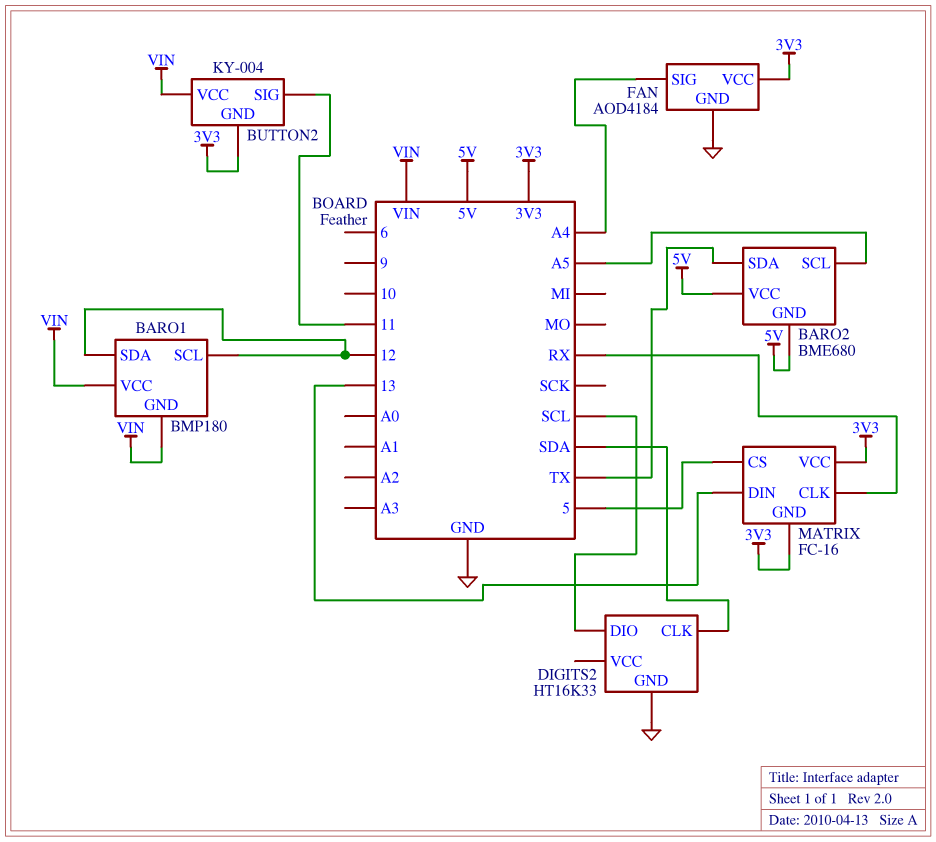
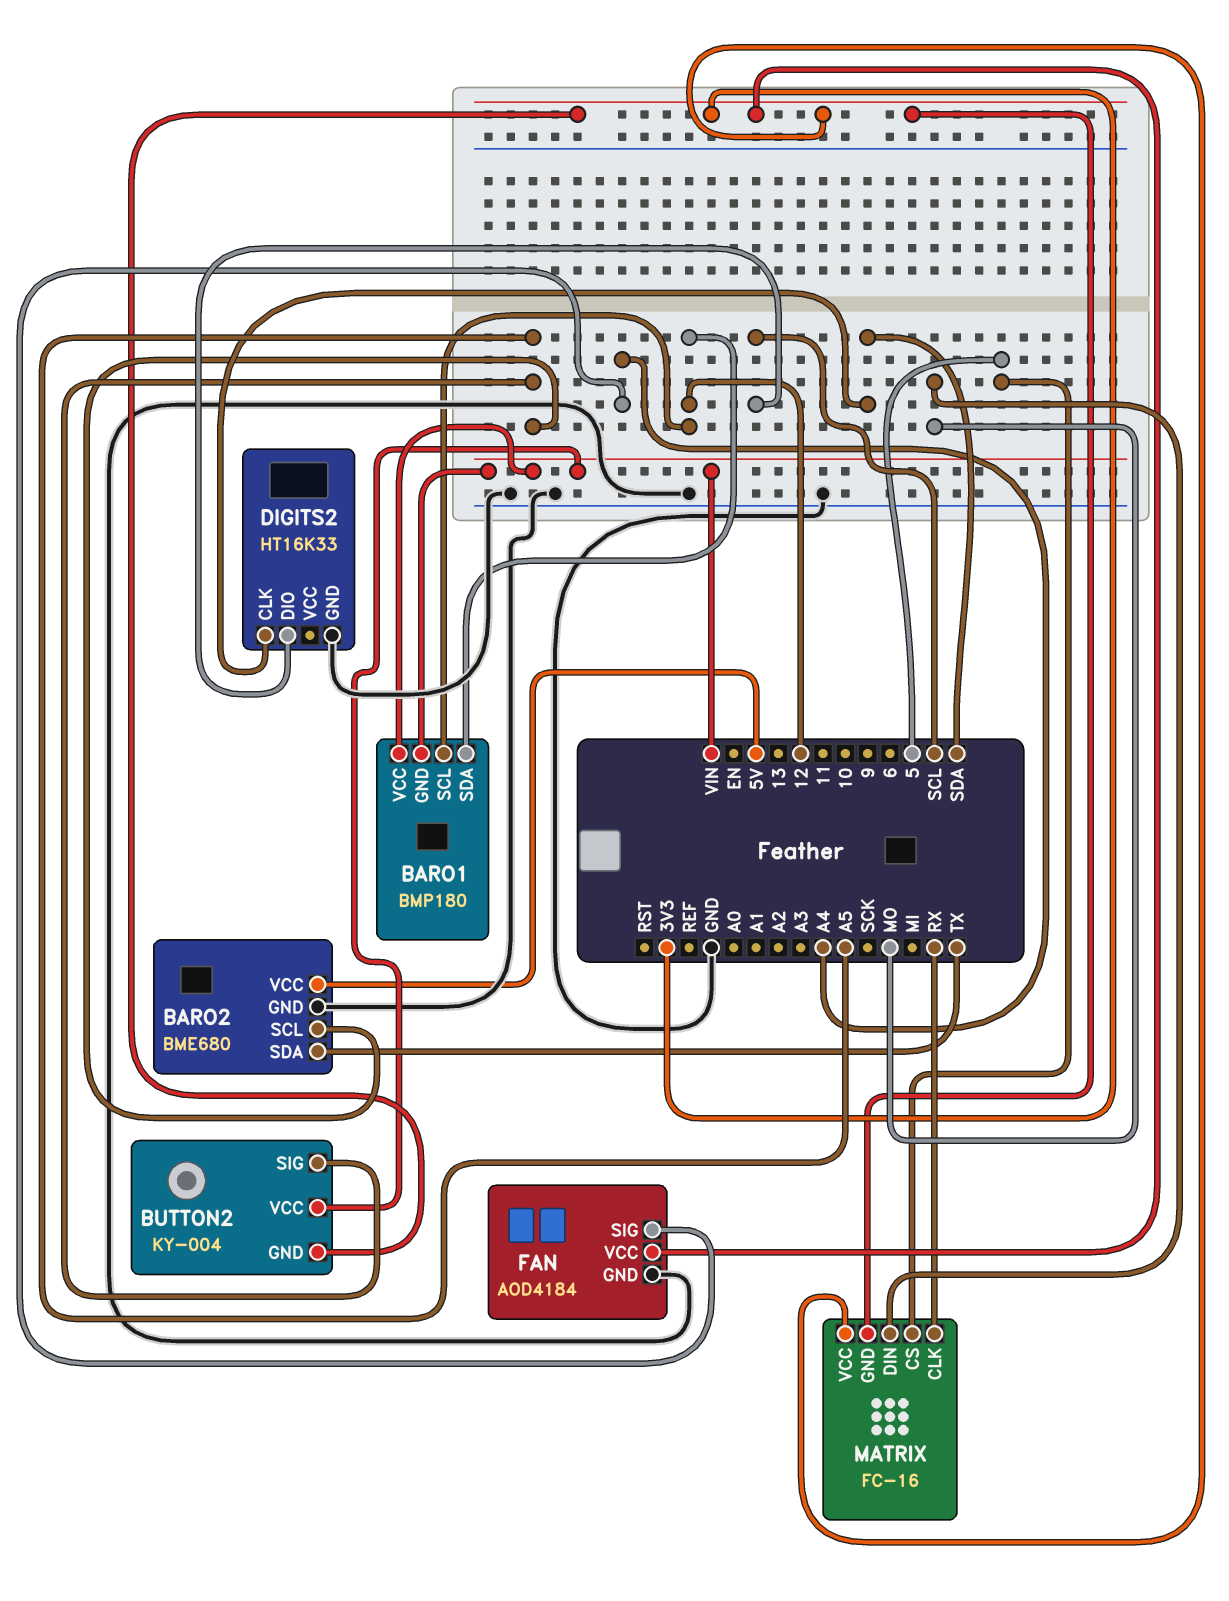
BARO2 pin GND: 5V -> GND
BUTTON2 pin SIG: 11 -> A5
MATRIX pin DIN: 13 -> MO

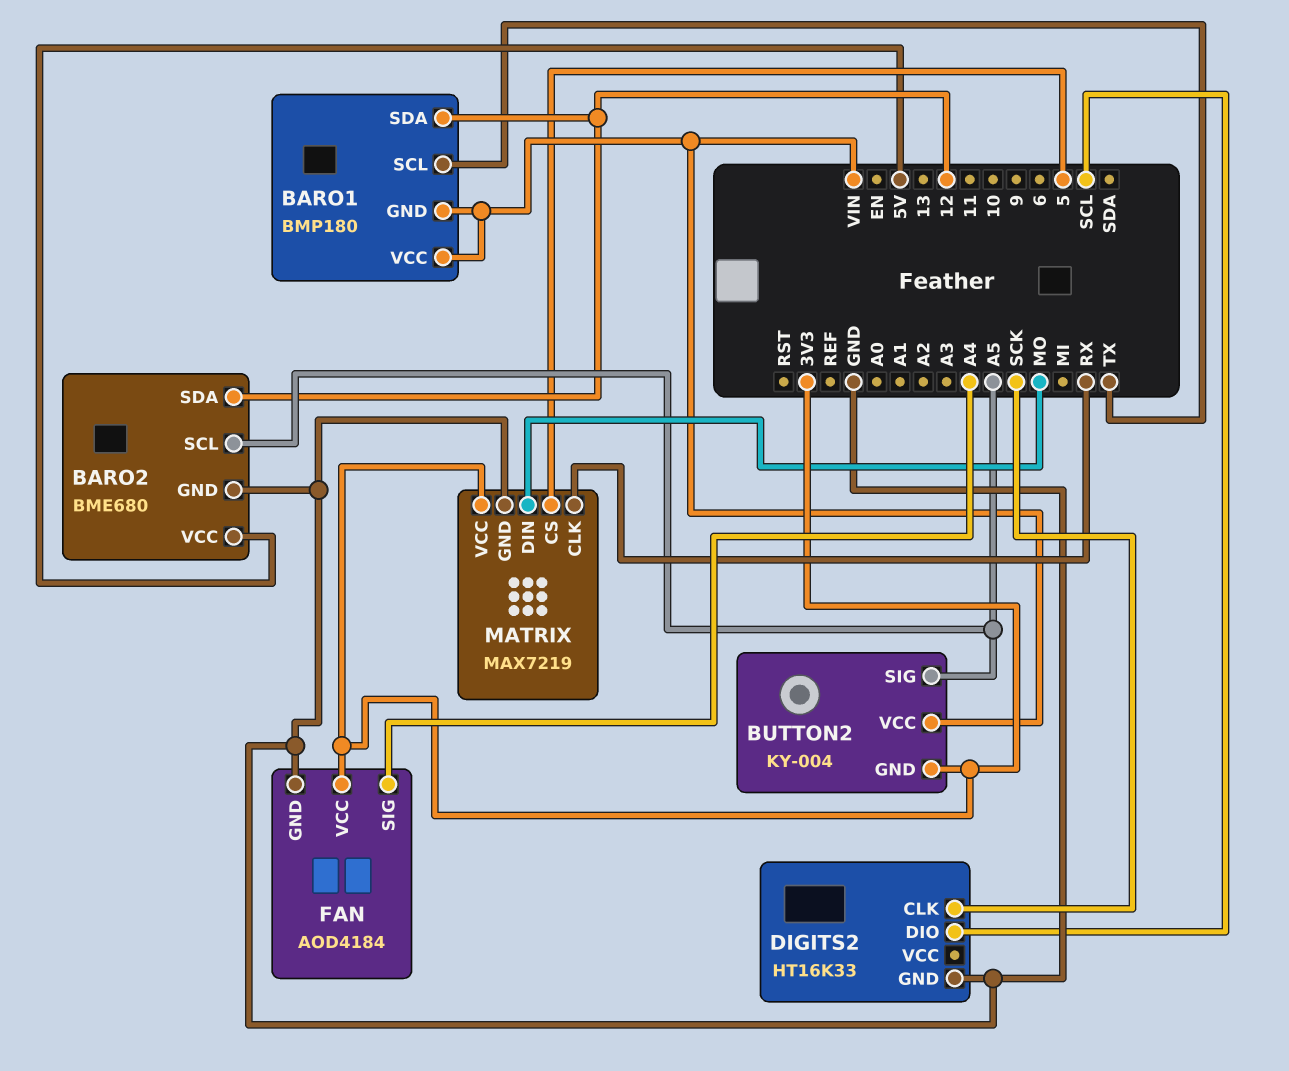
BARO1 pin SCL: 12 -> TX
BARO2 pin SDA: TX -> 12
DIGITS2 pin CLK: SDA -> SCK
MATRIX: FC-16 -> MAX7219
MATRIX pin GND: 3V3 -> GND

